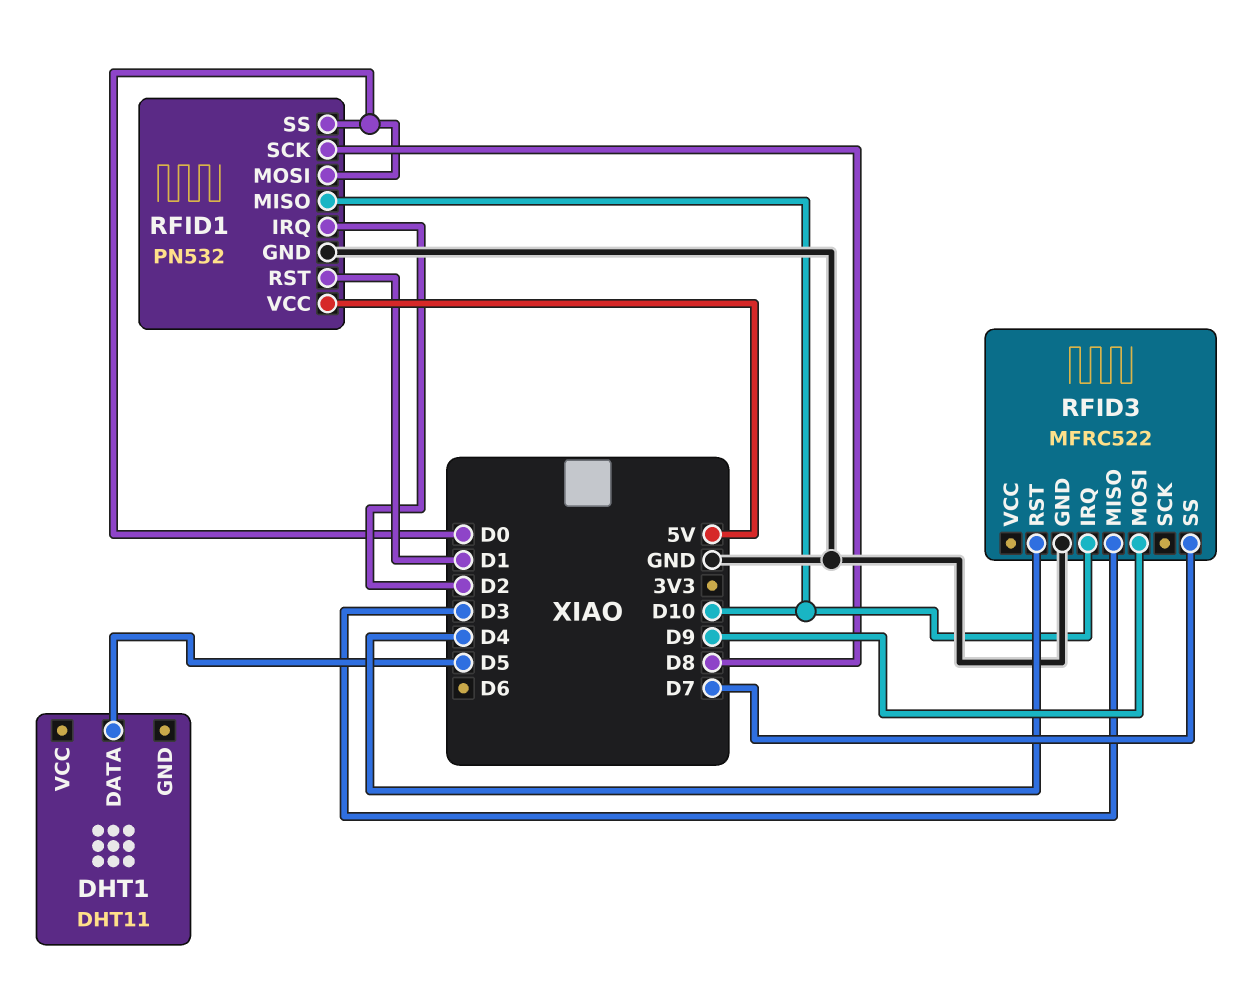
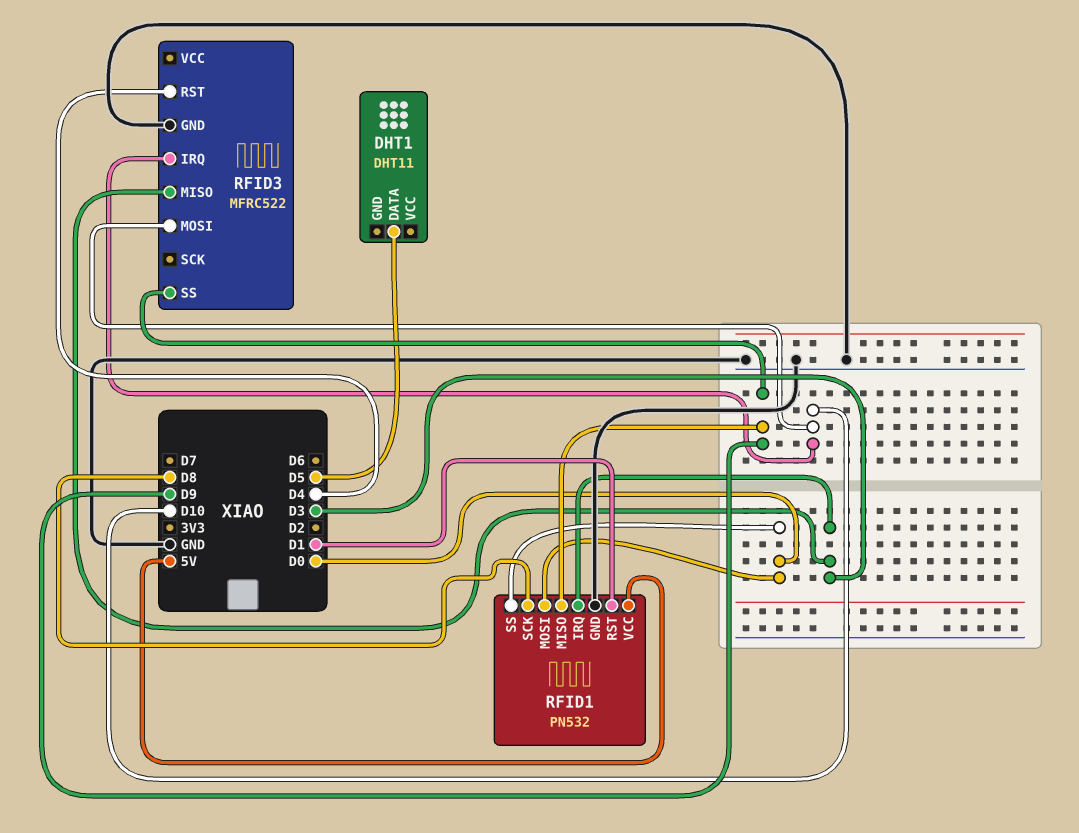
RFID1 pin IRQ: D2 -> D3
RFID1 pin MISO: D10 -> D9
RFID3 pin MOSI: D9 -> D10
RFID3 pin SS: D7 -> D9

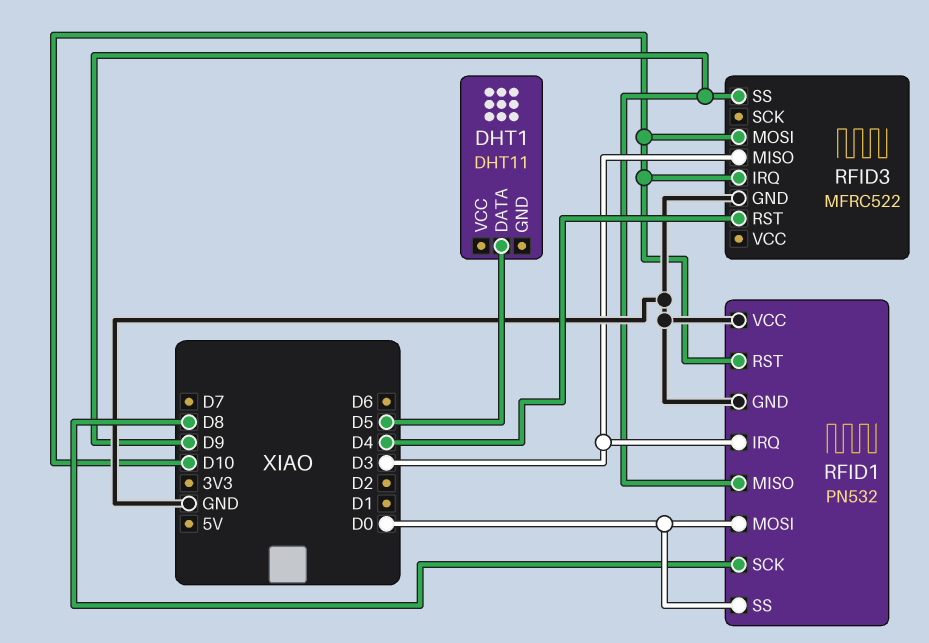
RFID1 pin RST: D1 -> D10
RFID1 pin VCC: 5V -> GND

